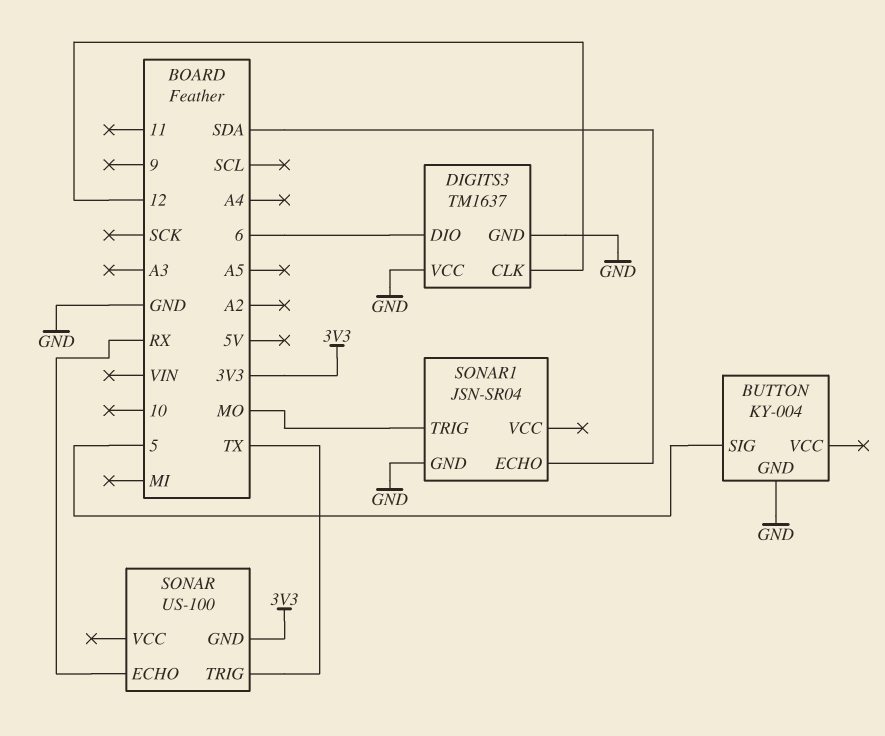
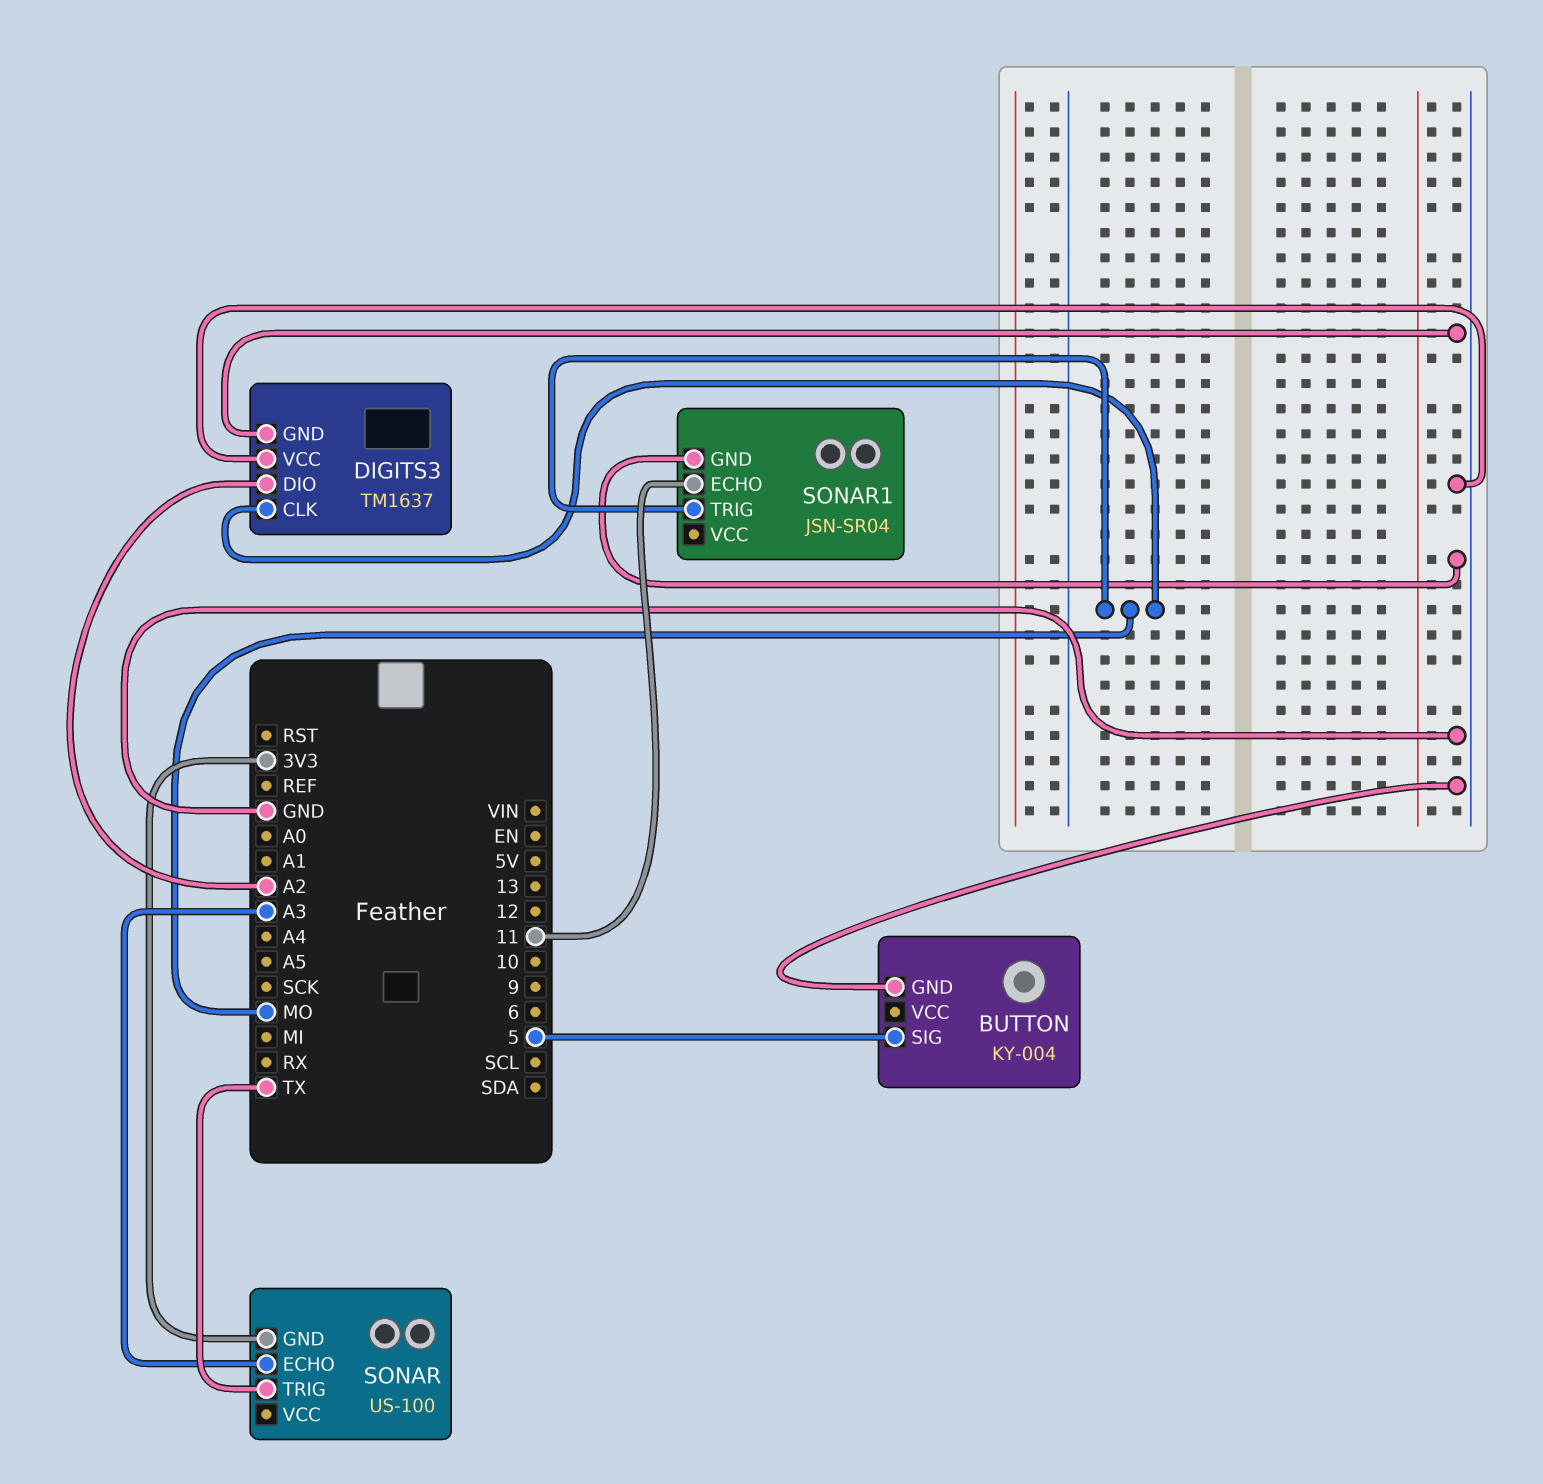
DIGITS3 pin CLK: 12 -> MO
DIGITS3 pin DIO: 6 -> A2
SONAR pin ECHO: RX -> A3
SONAR1 pin ECHO: SDA -> 11

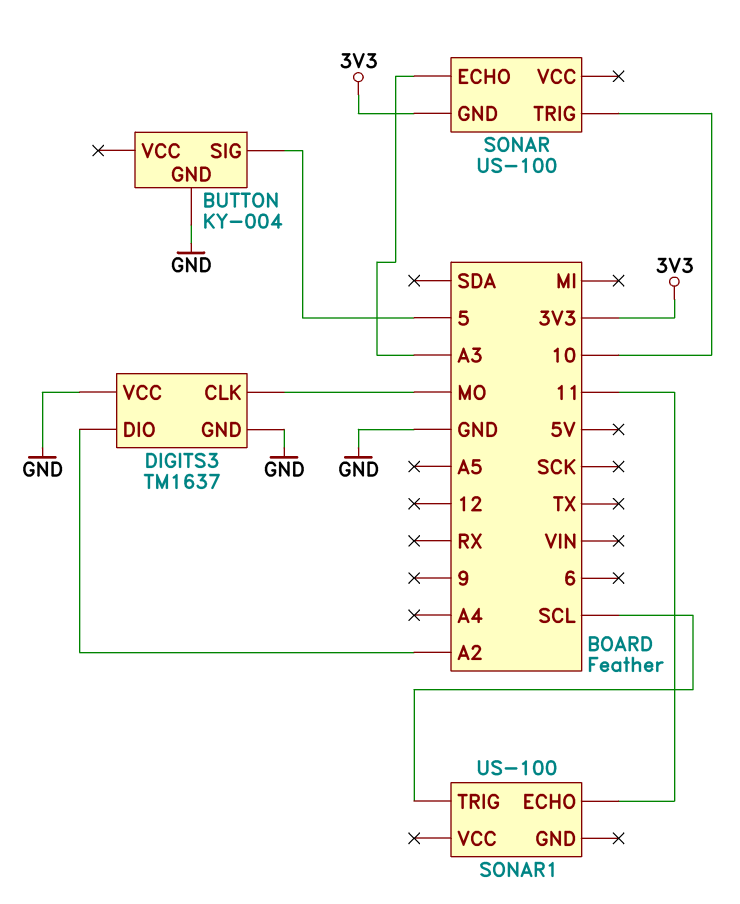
SONAR pin TRIG: TX -> 10
SONAR1: JSN-SR04 -> US-100
SONAR1 pin GND: GND -> none
SONAR1 pin TRIG: MO -> SCL

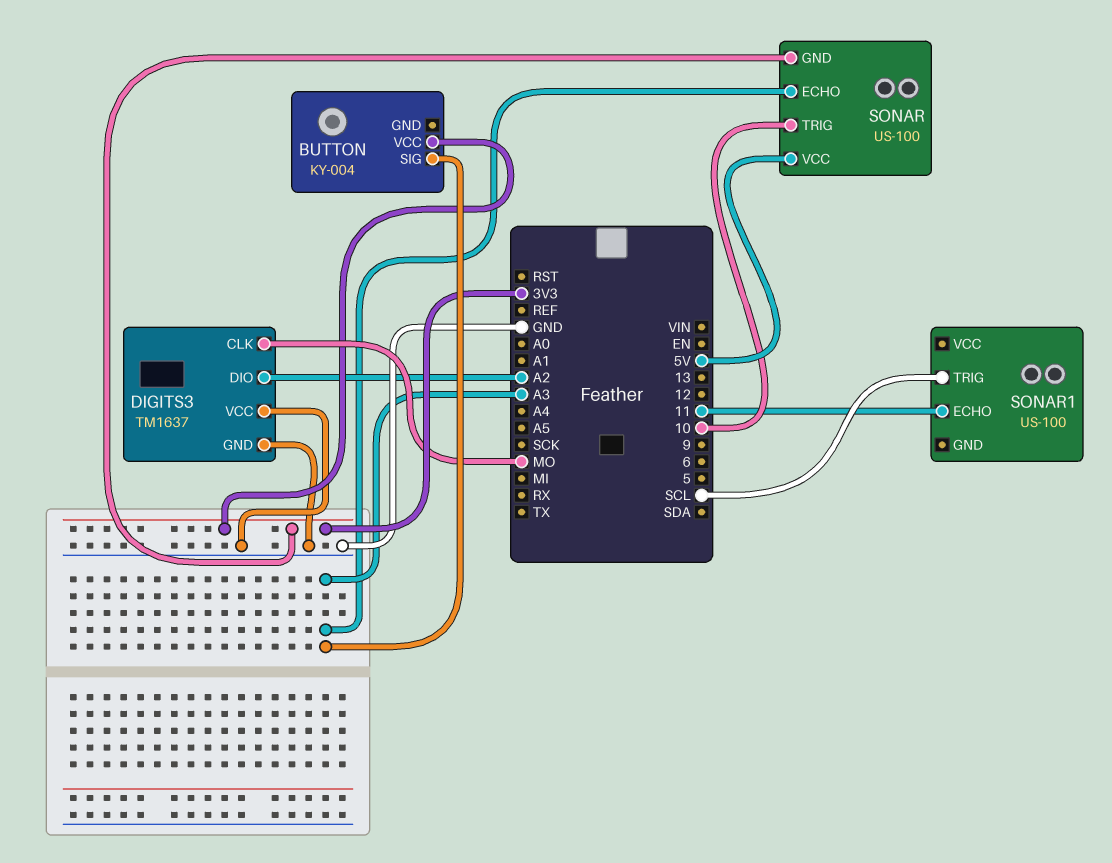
BUTTON pin GND: GND -> none
BUTTON pin SIG: 5 -> A3
BUTTON pin VCC: none -> 3V3
SONAR pin VCC: none -> 5V

